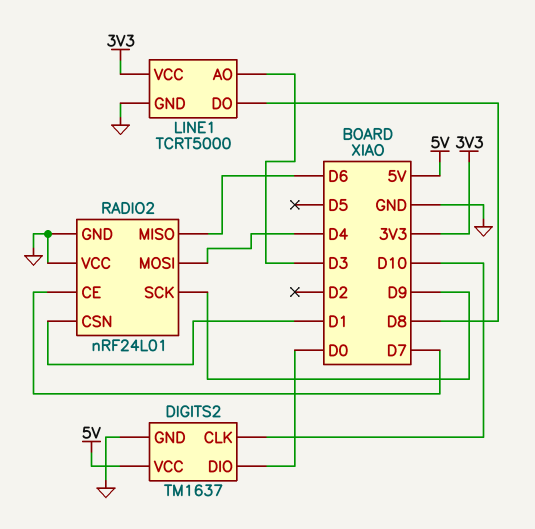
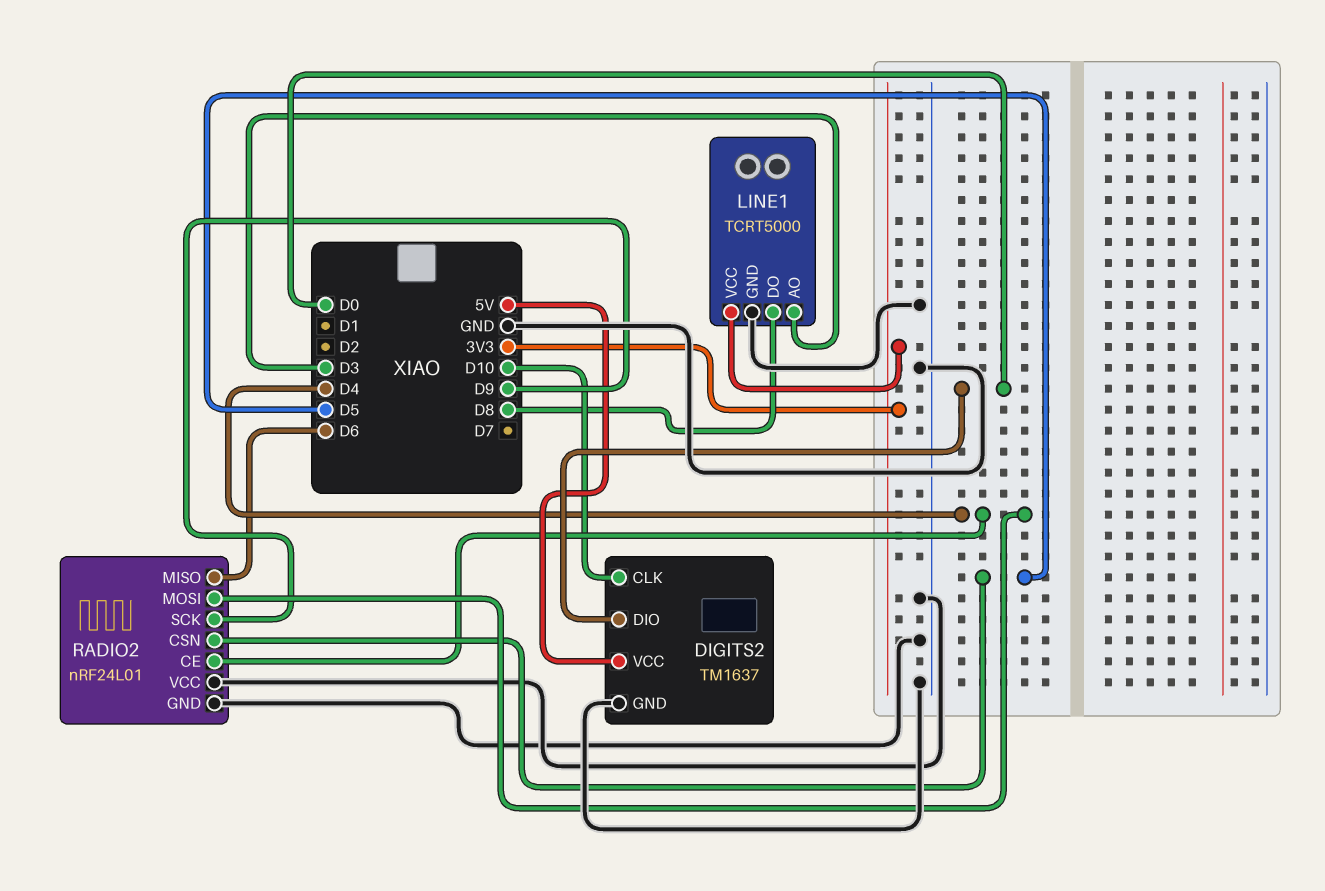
RADIO2 pin CE: D7 -> D4
RADIO2 pin CSN: D1 -> D5

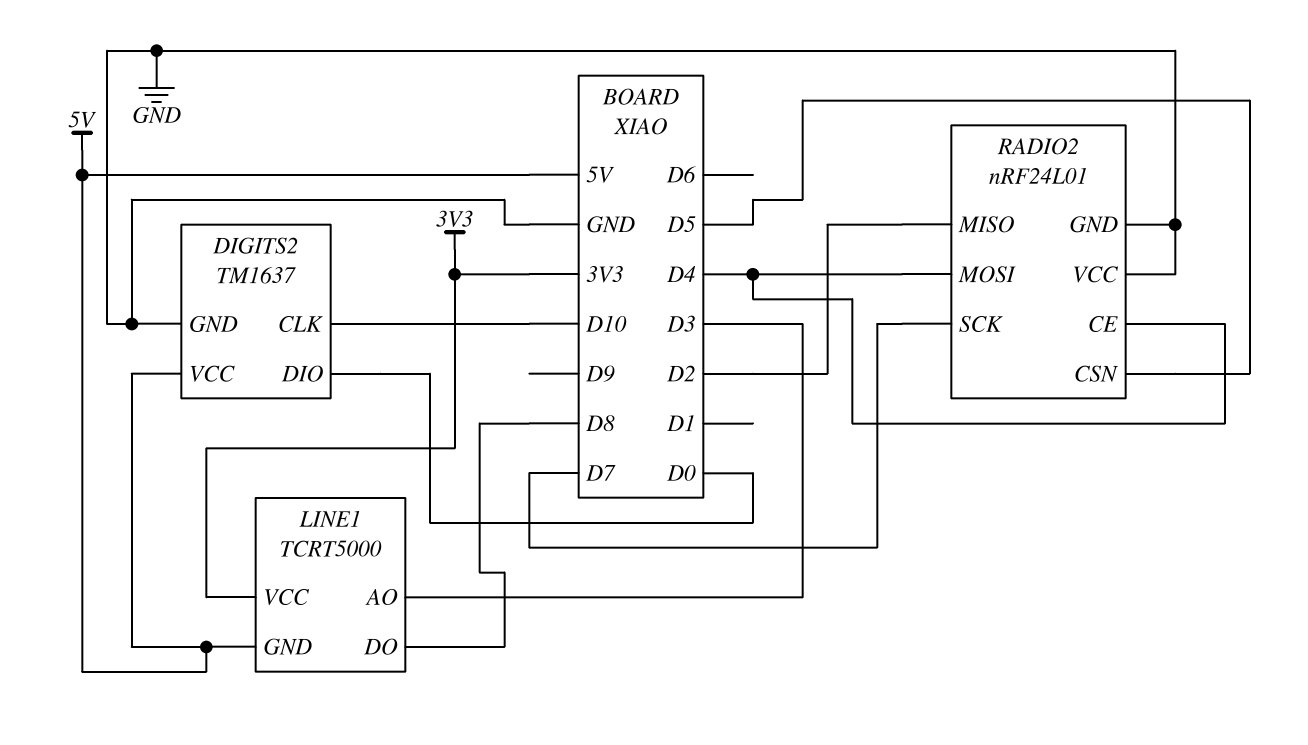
LINE1 pin GND: GND -> 5V
RADIO2 pin MISO: D6 -> D2
RADIO2 pin SCK: D9 -> D7

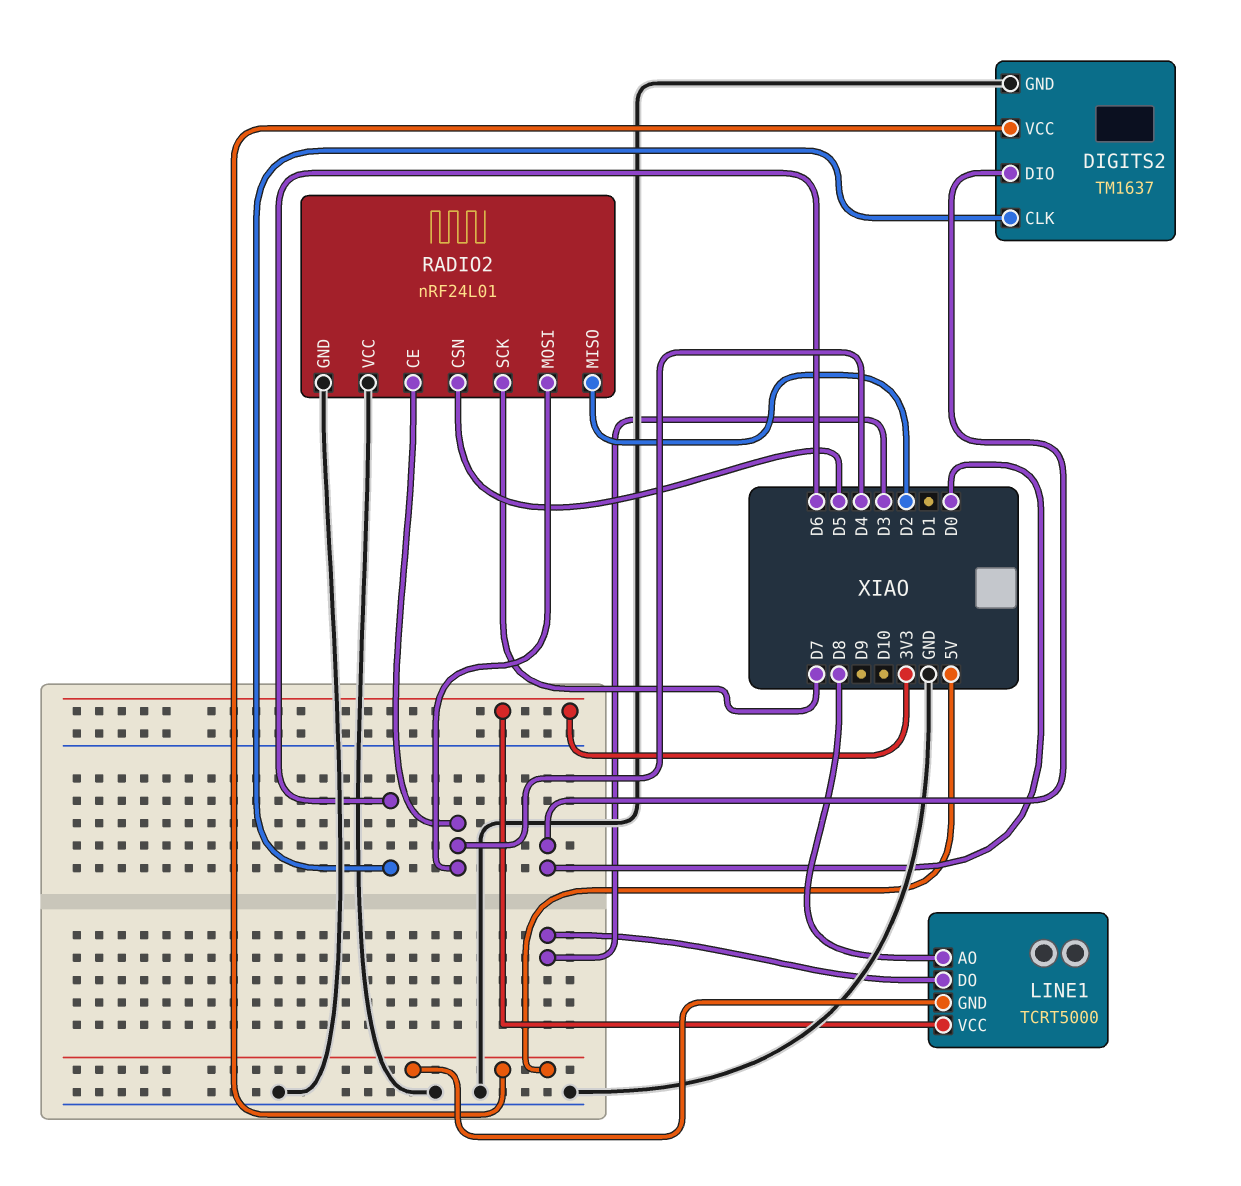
DIGITS2 pin CLK: D10 -> D6
LINE1 pin AO: D3 -> D8
LINE1 pin DO: D8 -> D3

